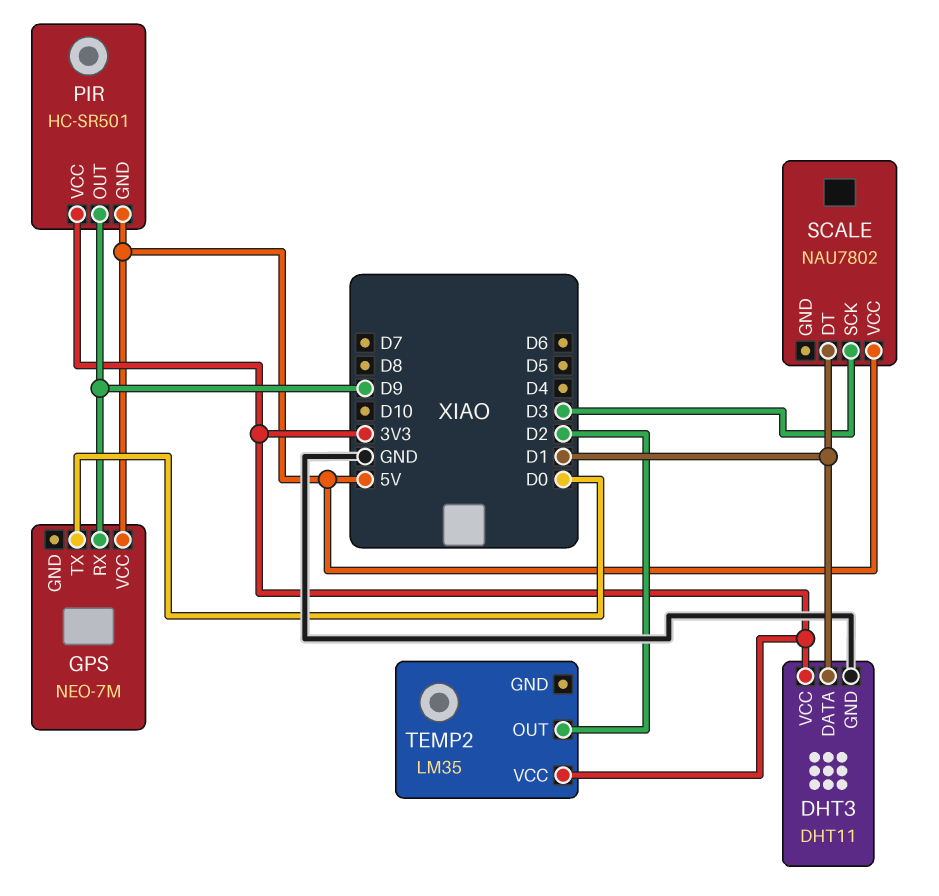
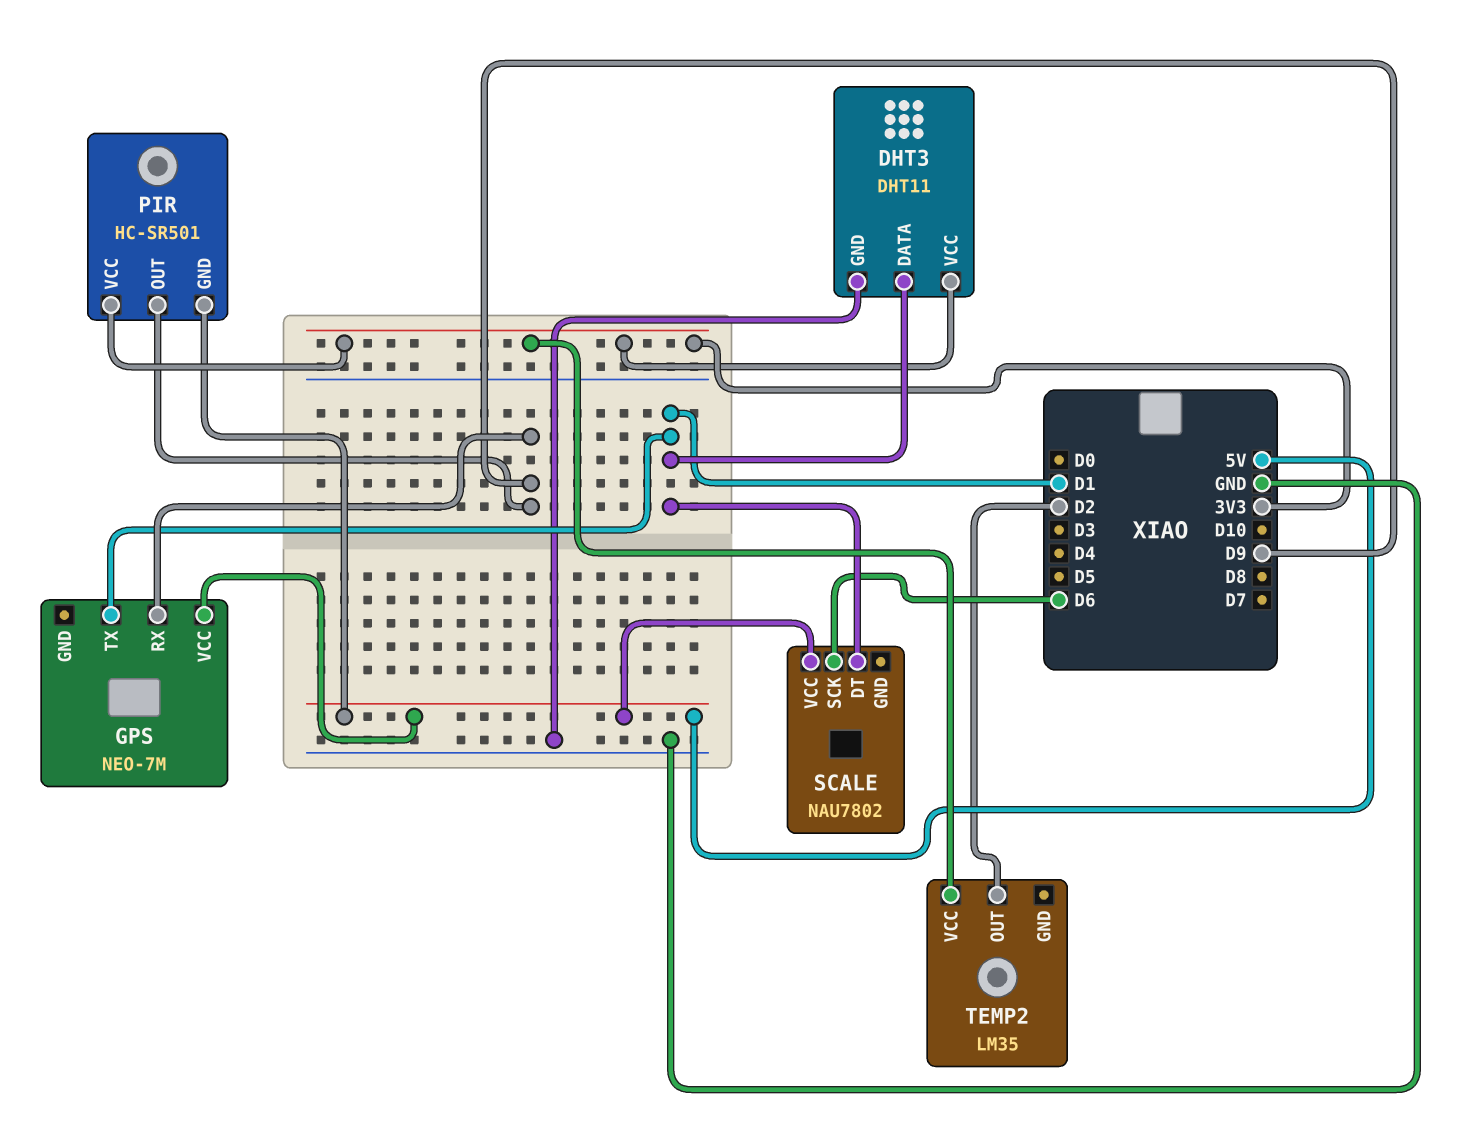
GPS pin TX: D0 -> D1
SCALE pin SCK: D3 -> D6

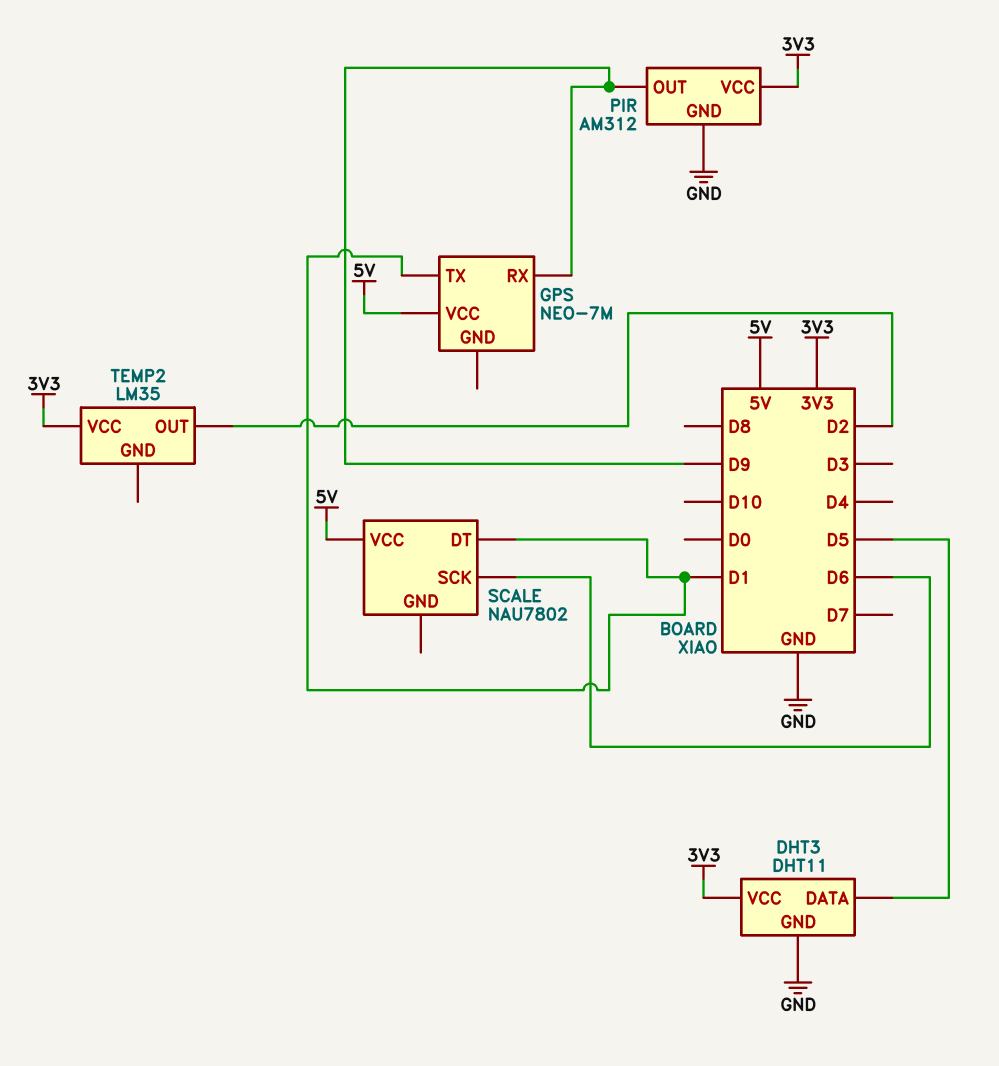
DHT3 pin DATA: D1 -> D5
PIR: HC-SR501 -> AM312
PIR pin GND: 5V -> GND

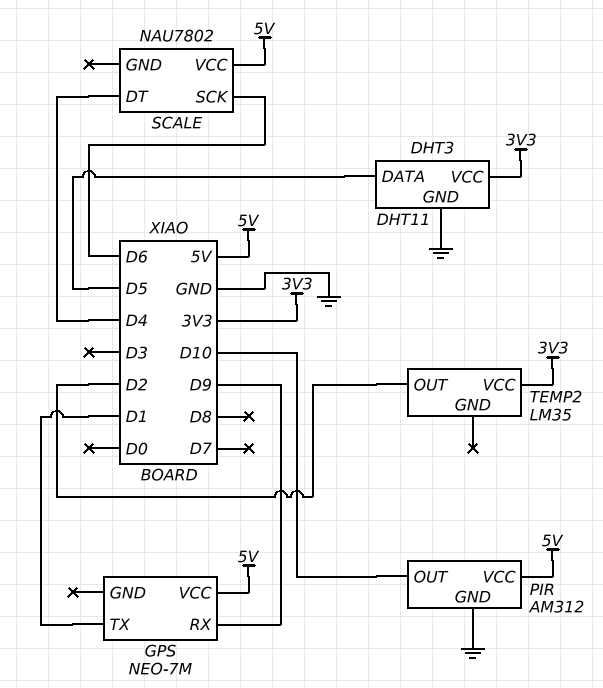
PIR pin OUT: D9 -> D10
PIR pin VCC: 3V3 -> 5V
SCALE pin DT: D1 -> D4

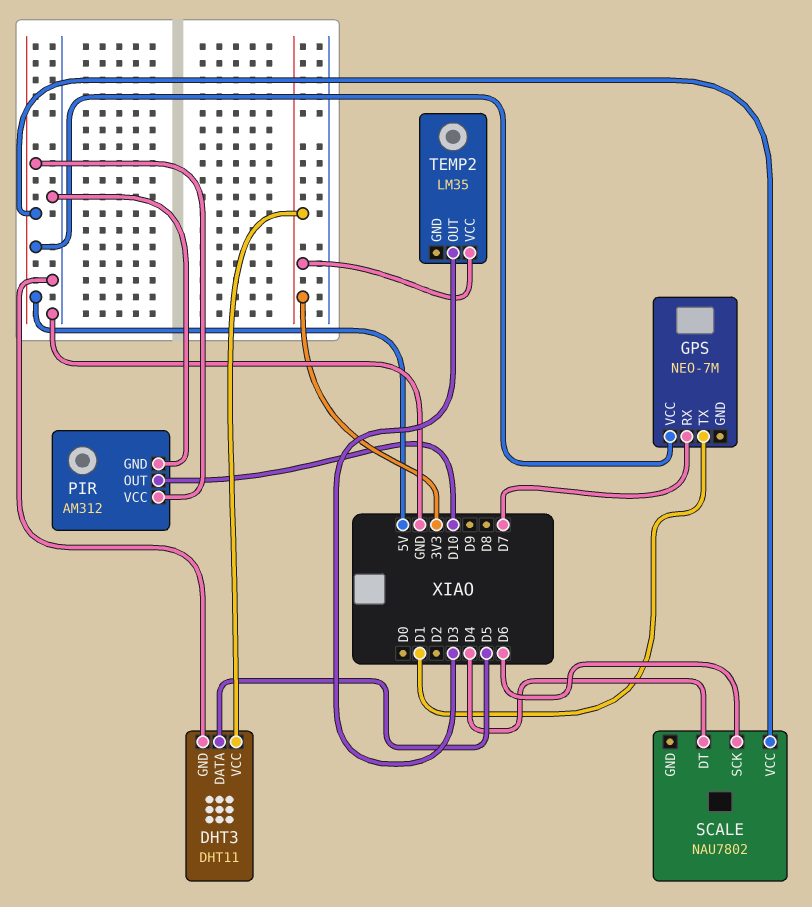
GPS pin RX: D9 -> D7
TEMP2 pin OUT: D2 -> D3

